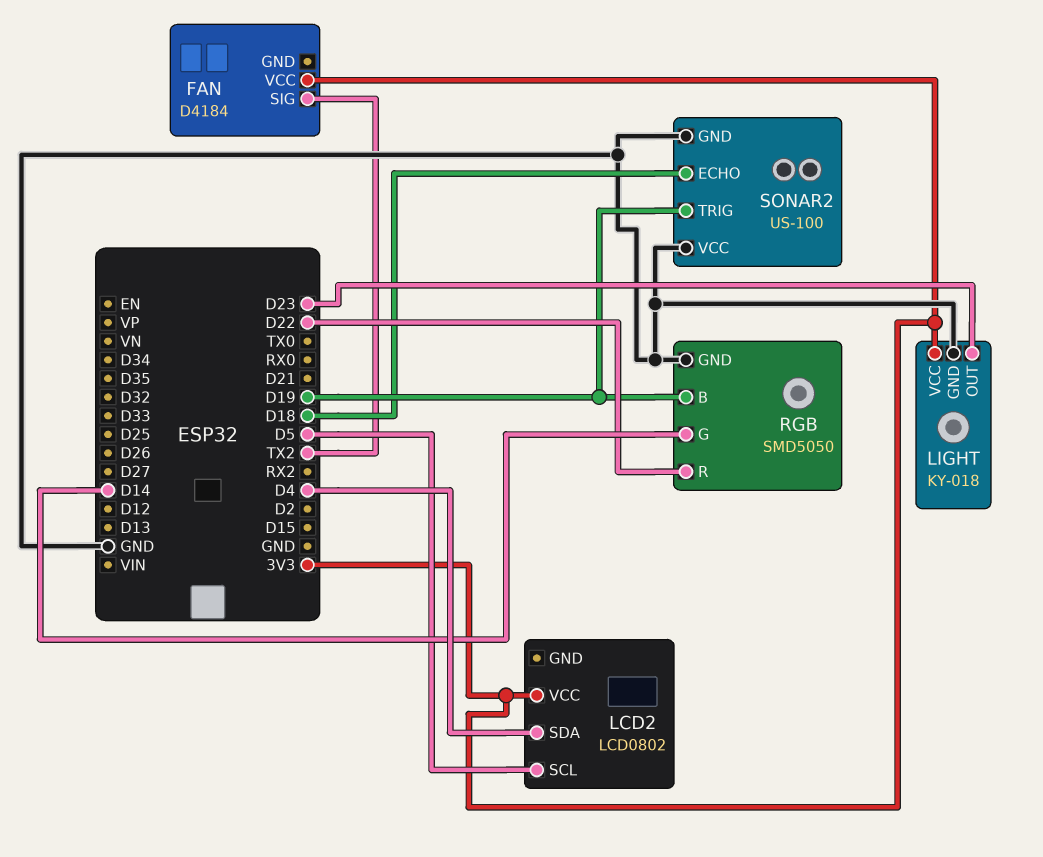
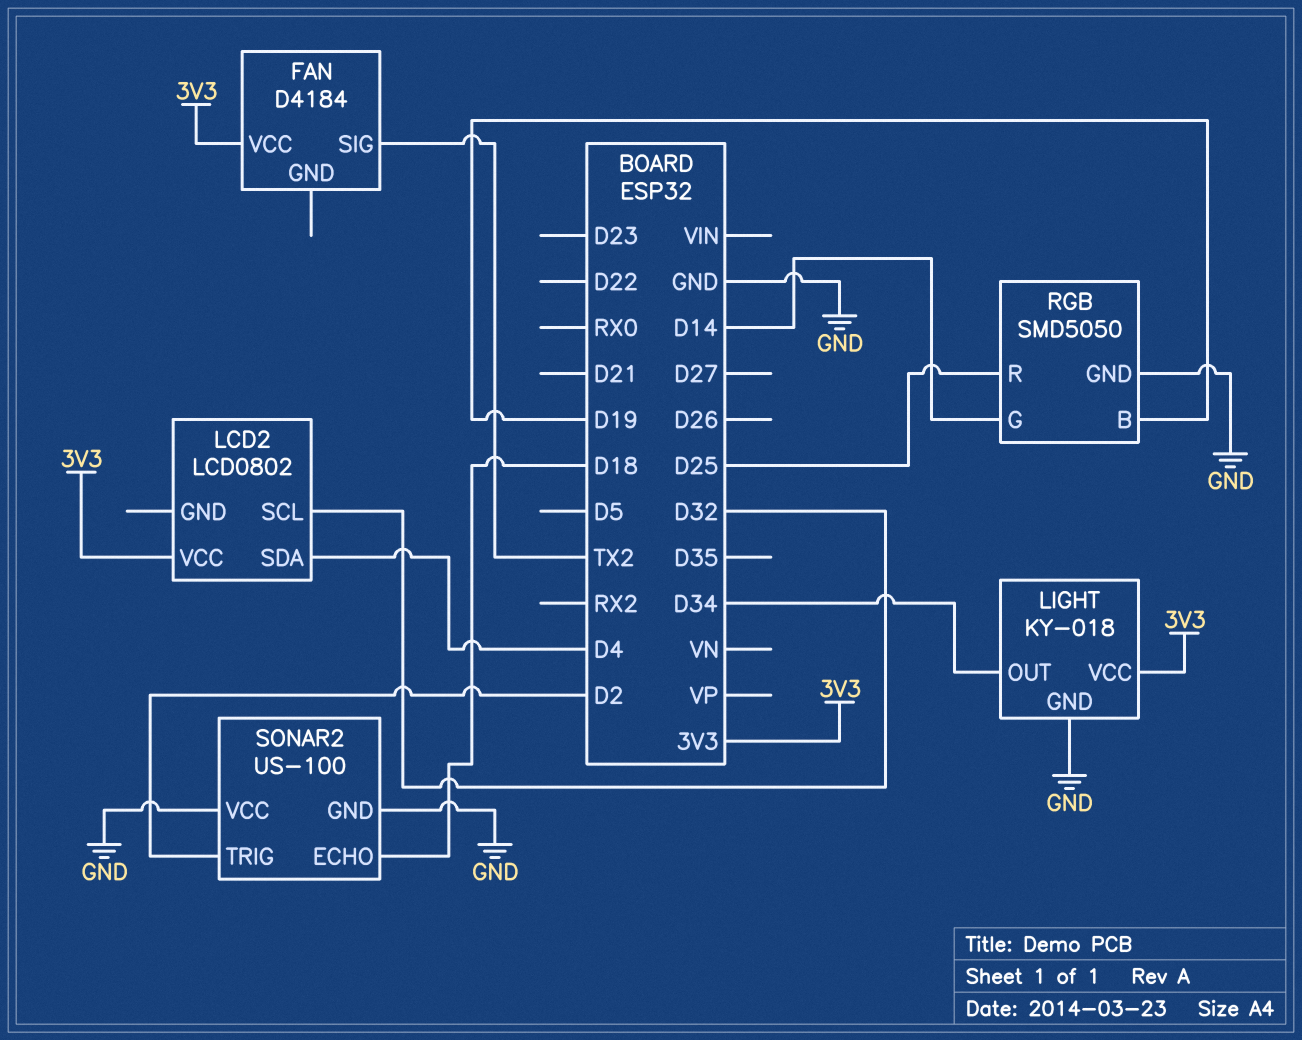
LCD2 pin SCL: D5 -> D32
LIGHT pin OUT: D23 -> D34
RGB pin R: D22 -> D25
SONAR2 pin TRIG: D19 -> D2

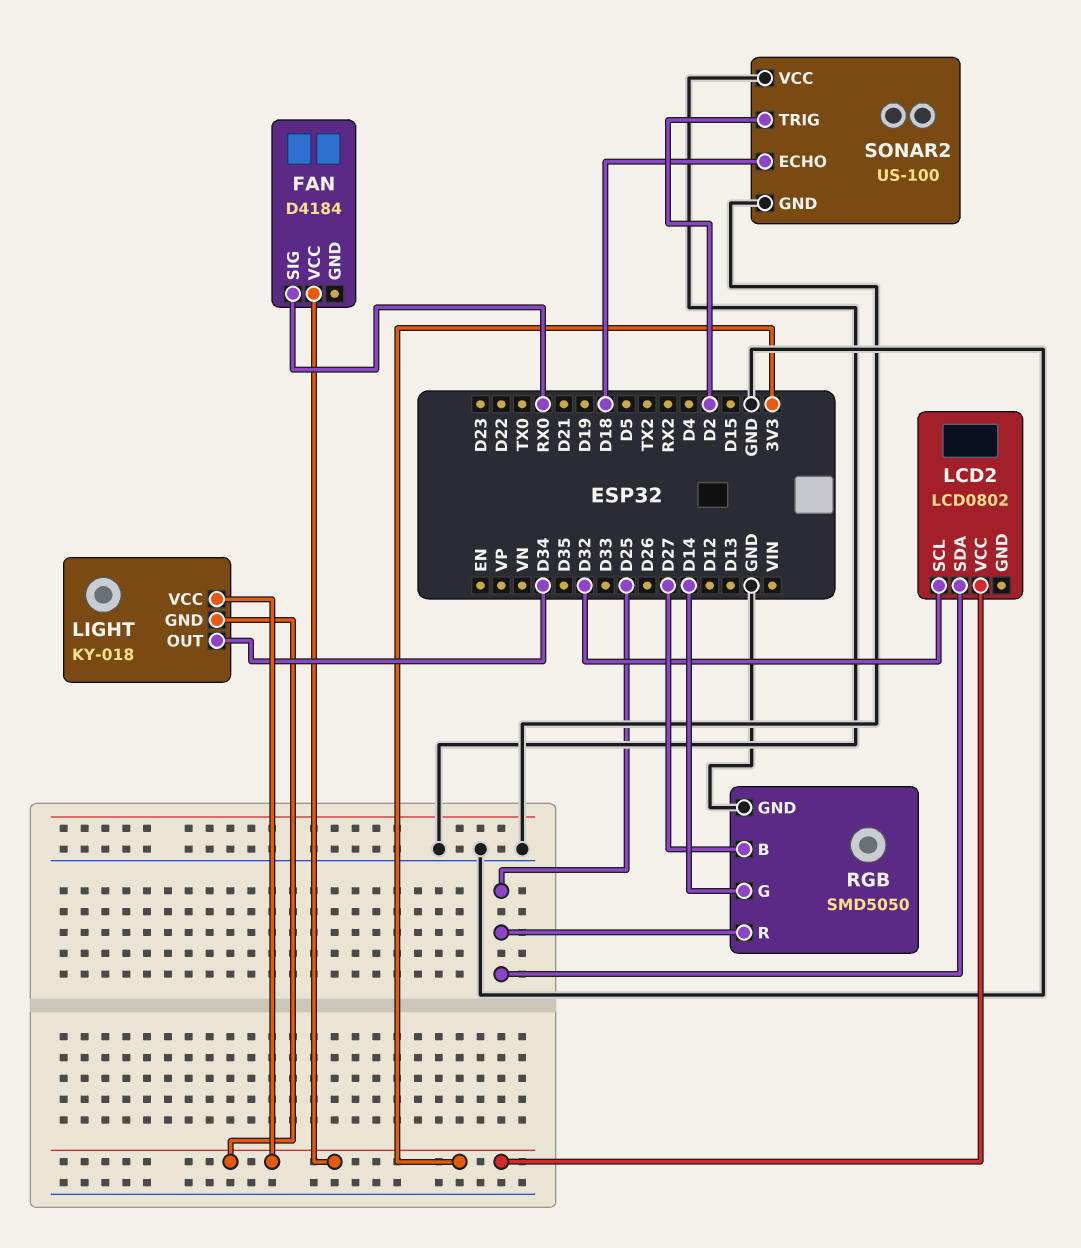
FAN pin SIG: TX2 -> RX0
LCD2 pin SDA: D4 -> D25
LIGHT pin GND: GND -> 3V3
RGB pin B: D19 -> D27

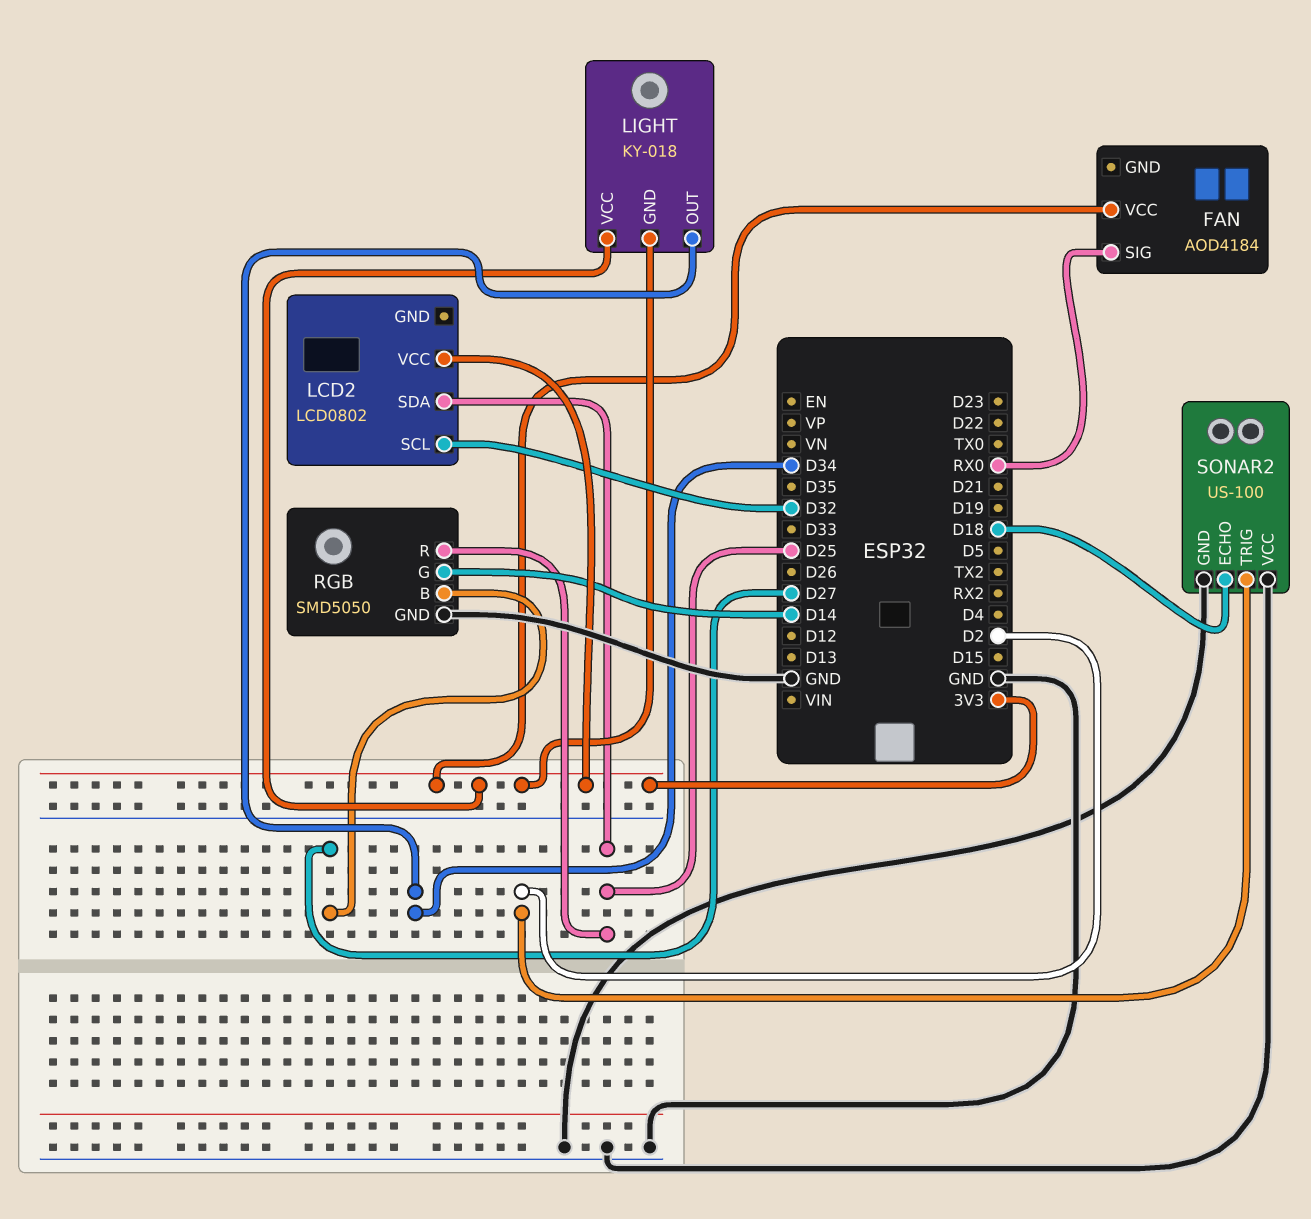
FAN: D4184 -> AOD4184

